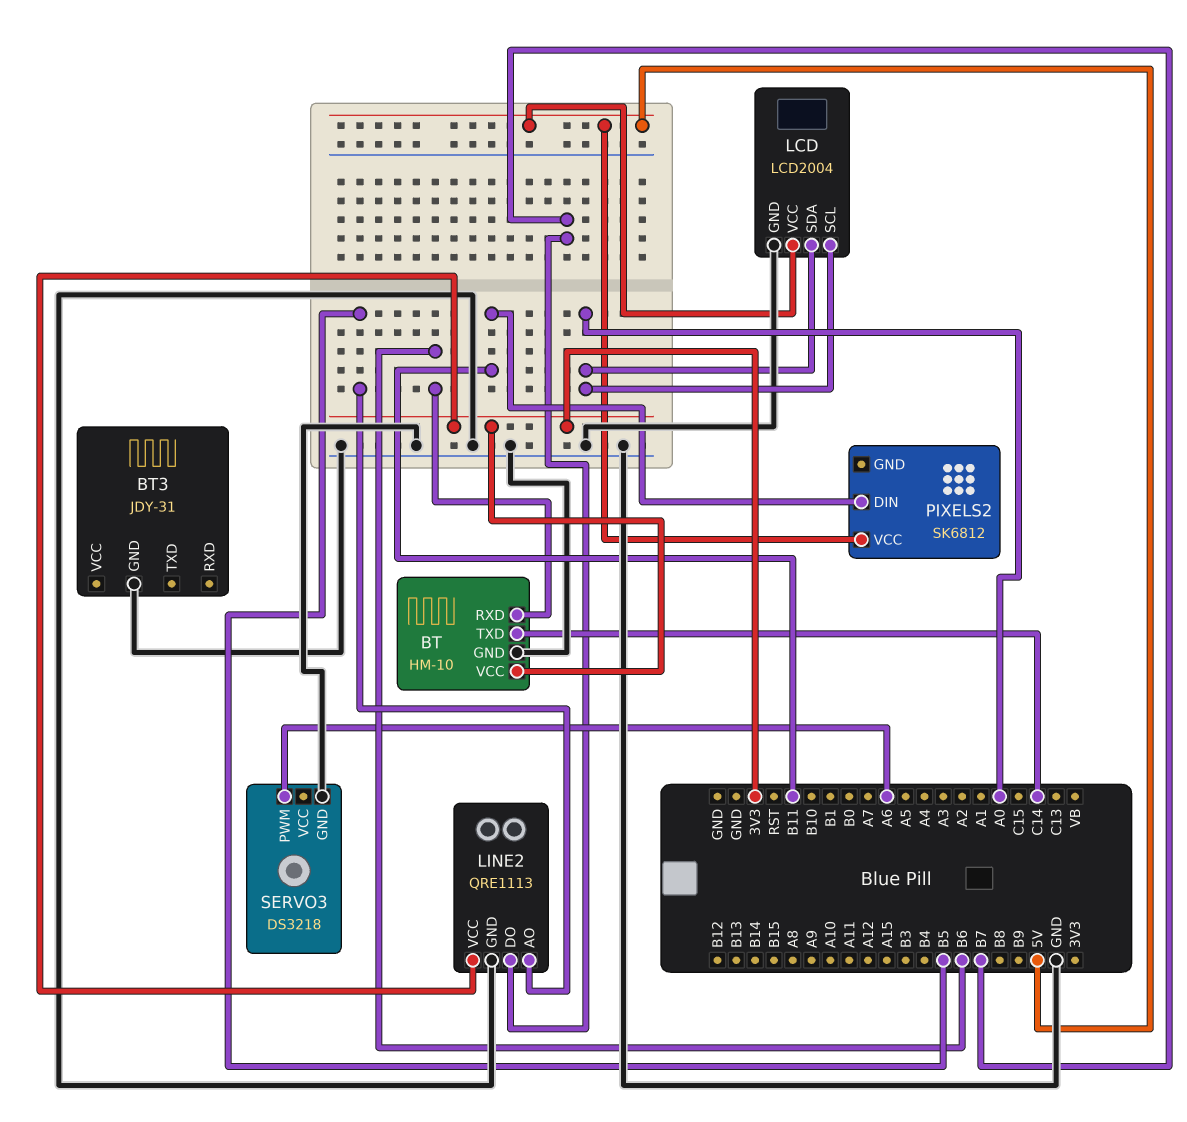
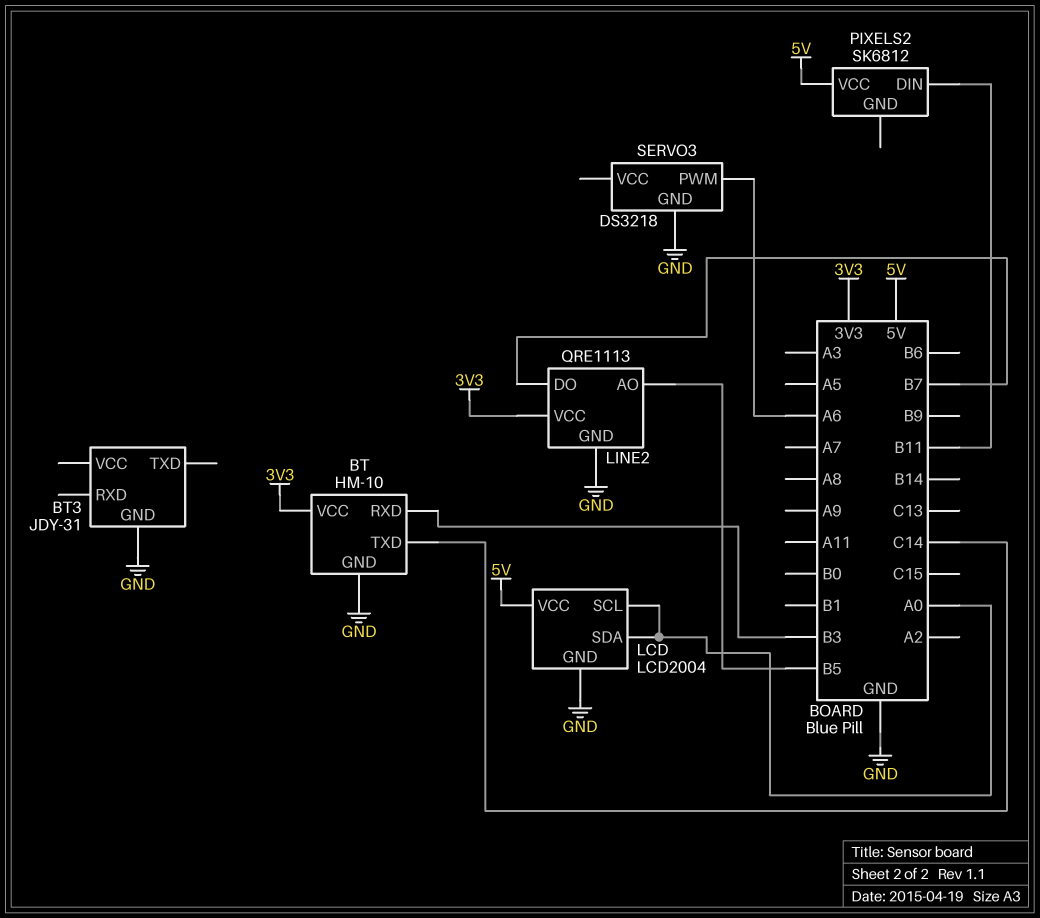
BT pin RXD: B6 -> B3

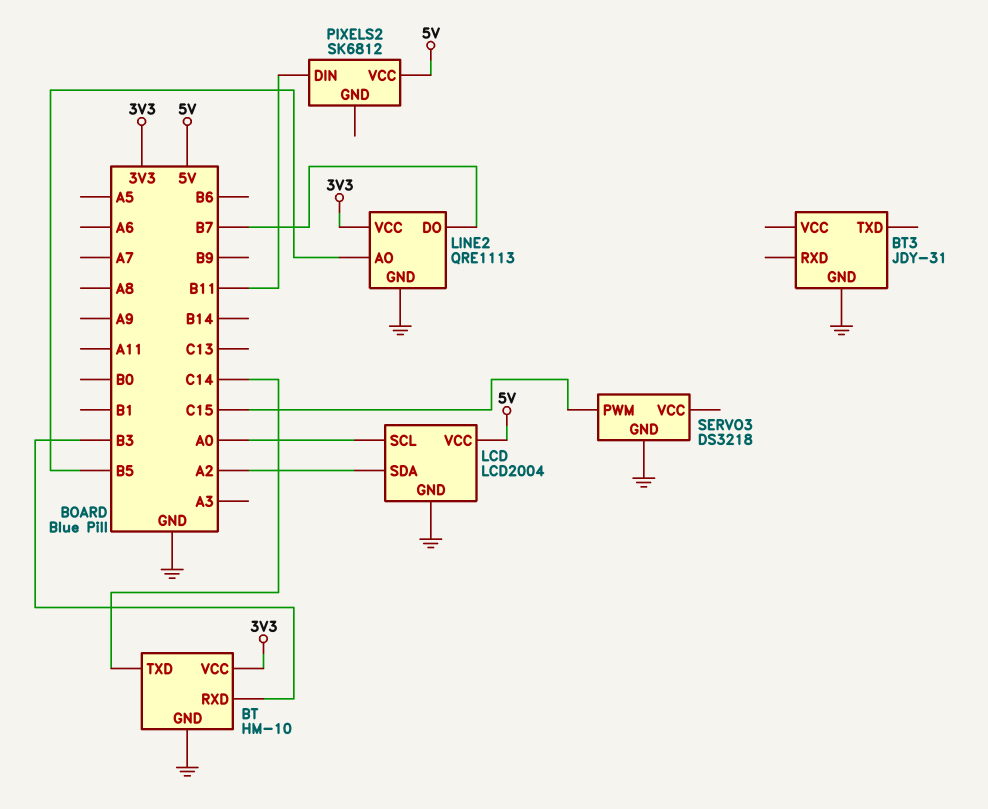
LCD pin SDA: A0 -> A2
SERVO3 pin PWM: A6 -> C15

